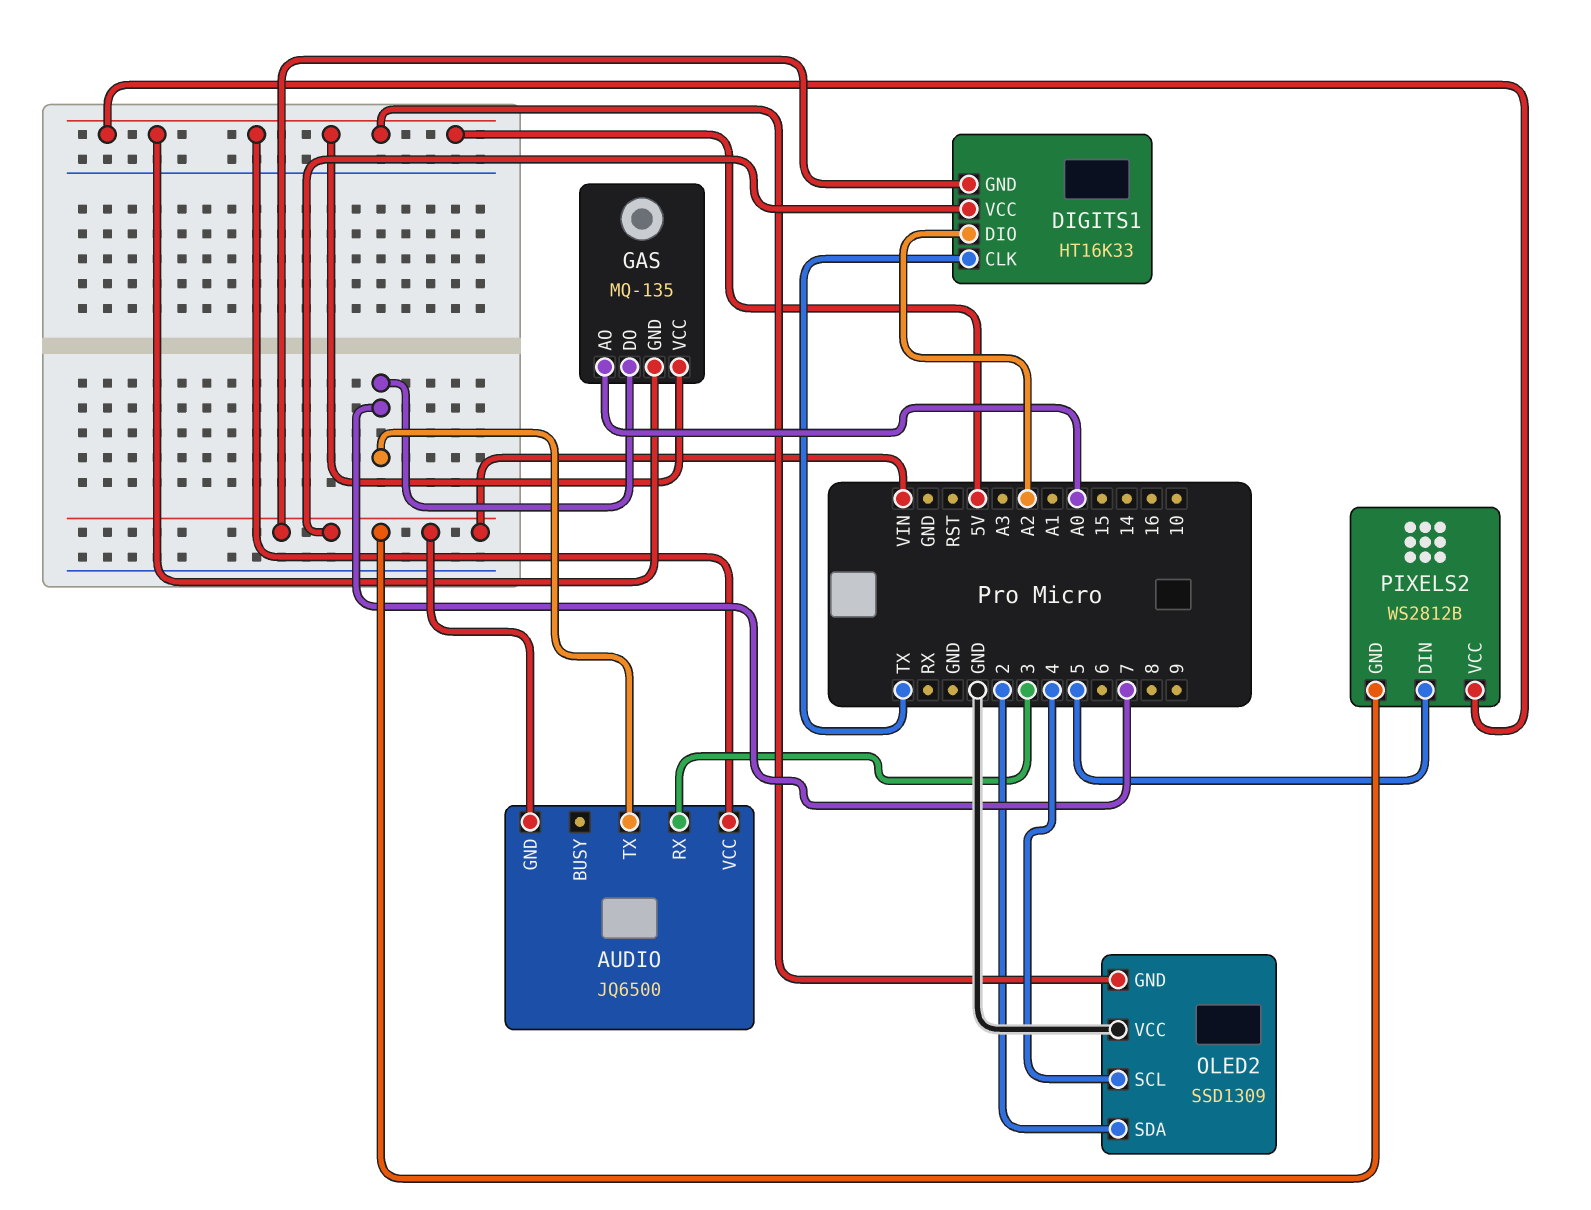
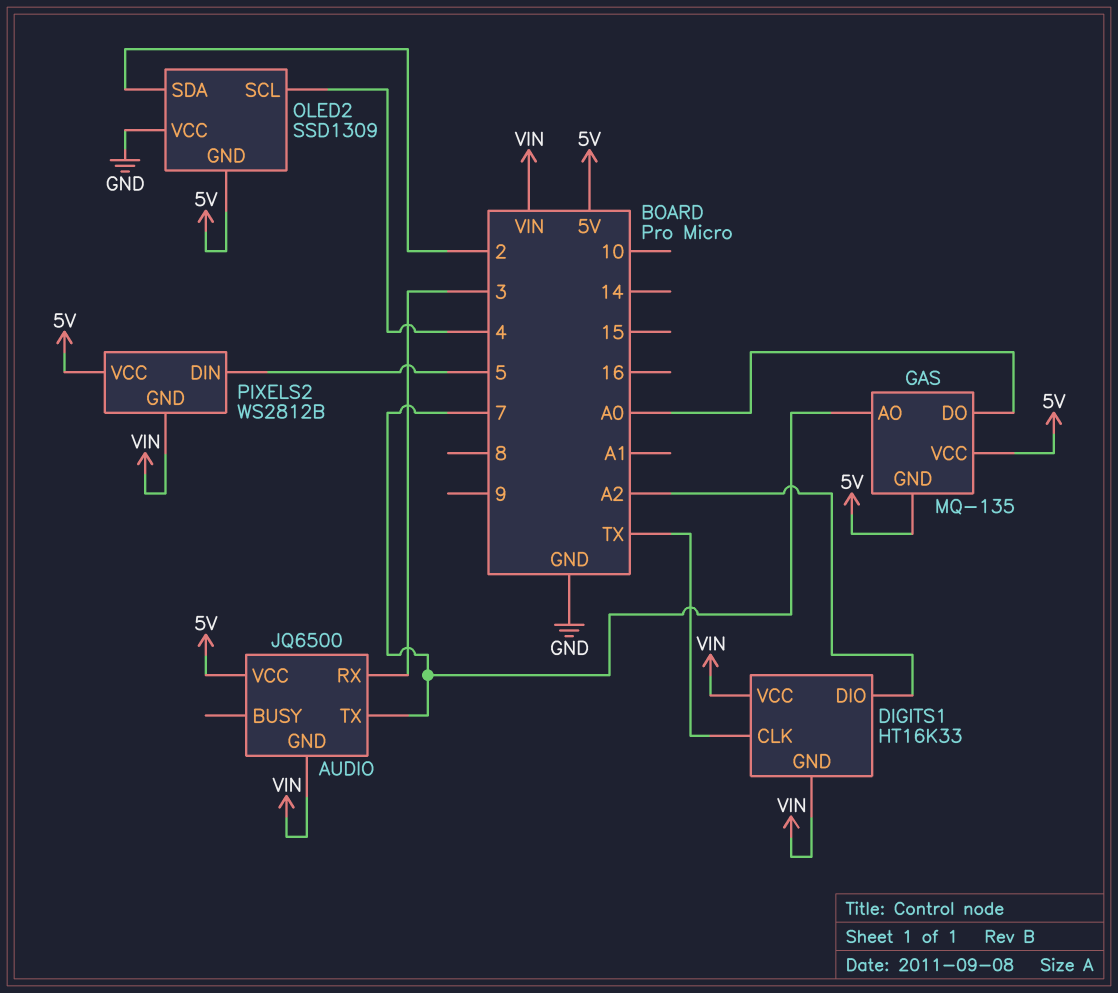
GAS pin AO: A0 -> 7
GAS pin DO: 7 -> A0

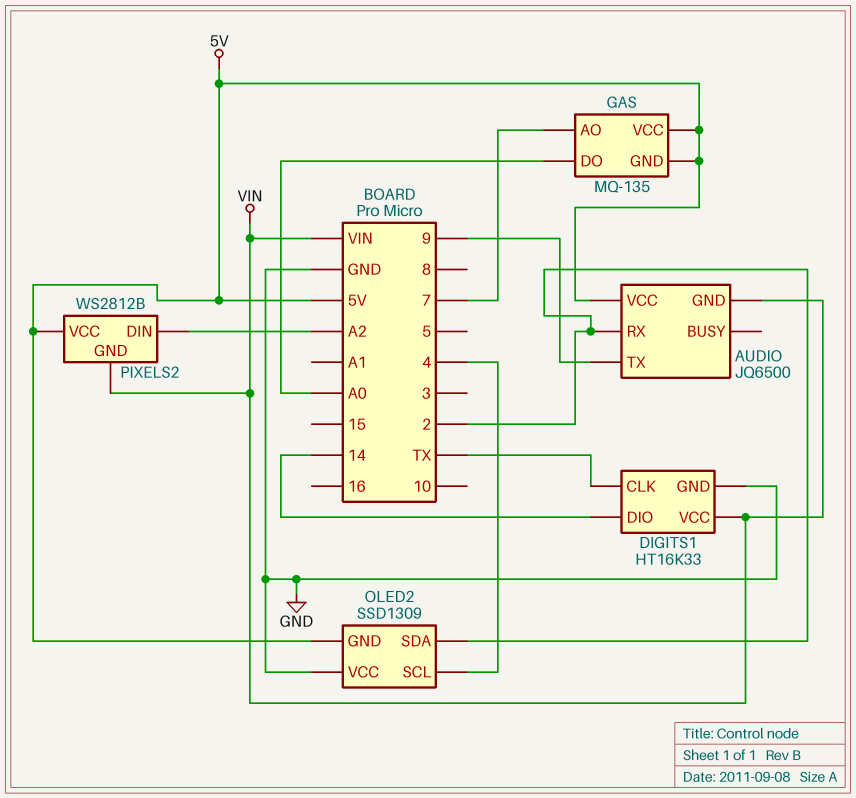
AUDIO pin RX: 3 -> 2
AUDIO pin TX: 7 -> 9
DIGITS1 pin DIO: A2 -> 14
DIGITS1 pin GND: VIN -> GND
PIXELS2 pin DIN: 5 -> A2

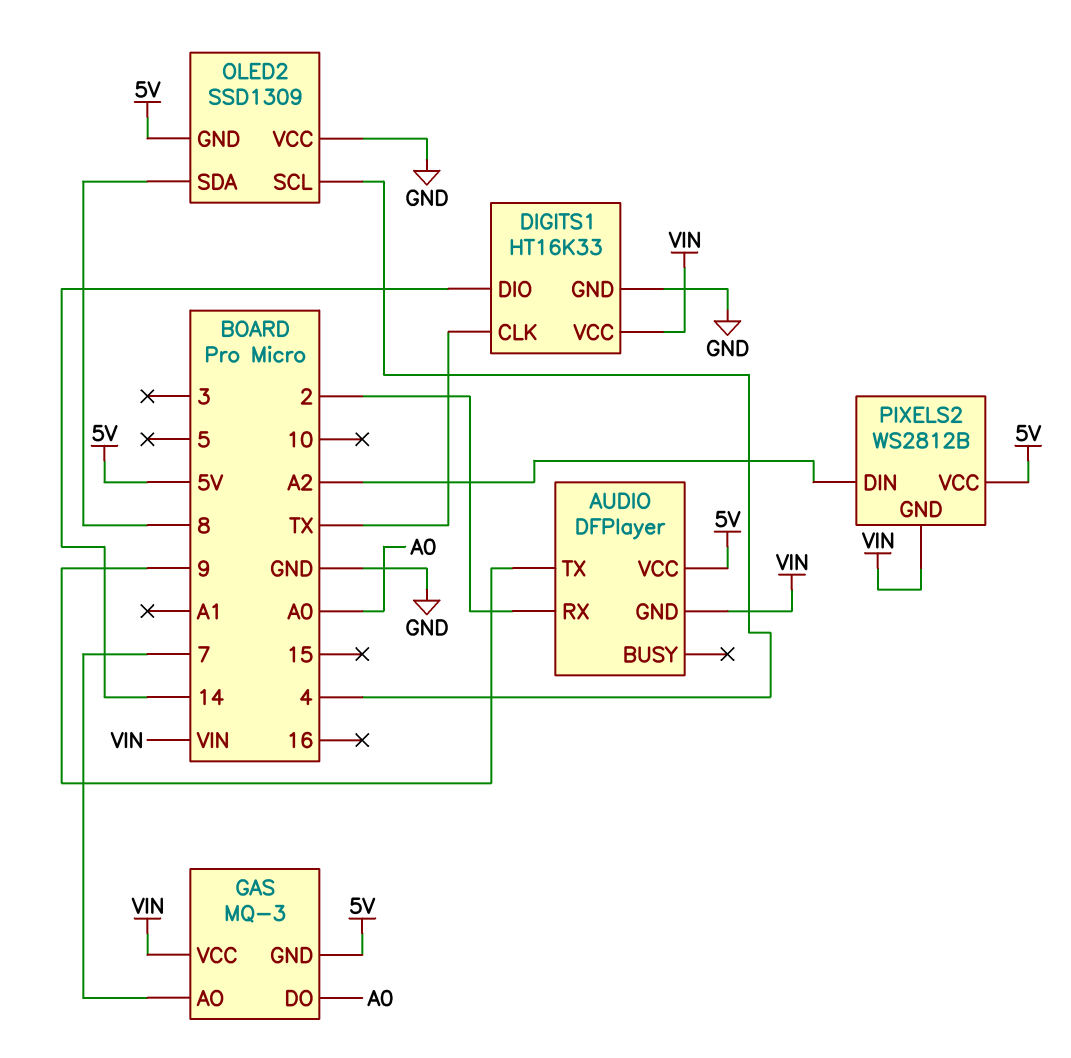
AUDIO: JQ6500 -> DFPlayer
GAS: MQ-135 -> MQ-3
GAS pin VCC: 5V -> VIN
OLED2 pin SDA: 2 -> 8

